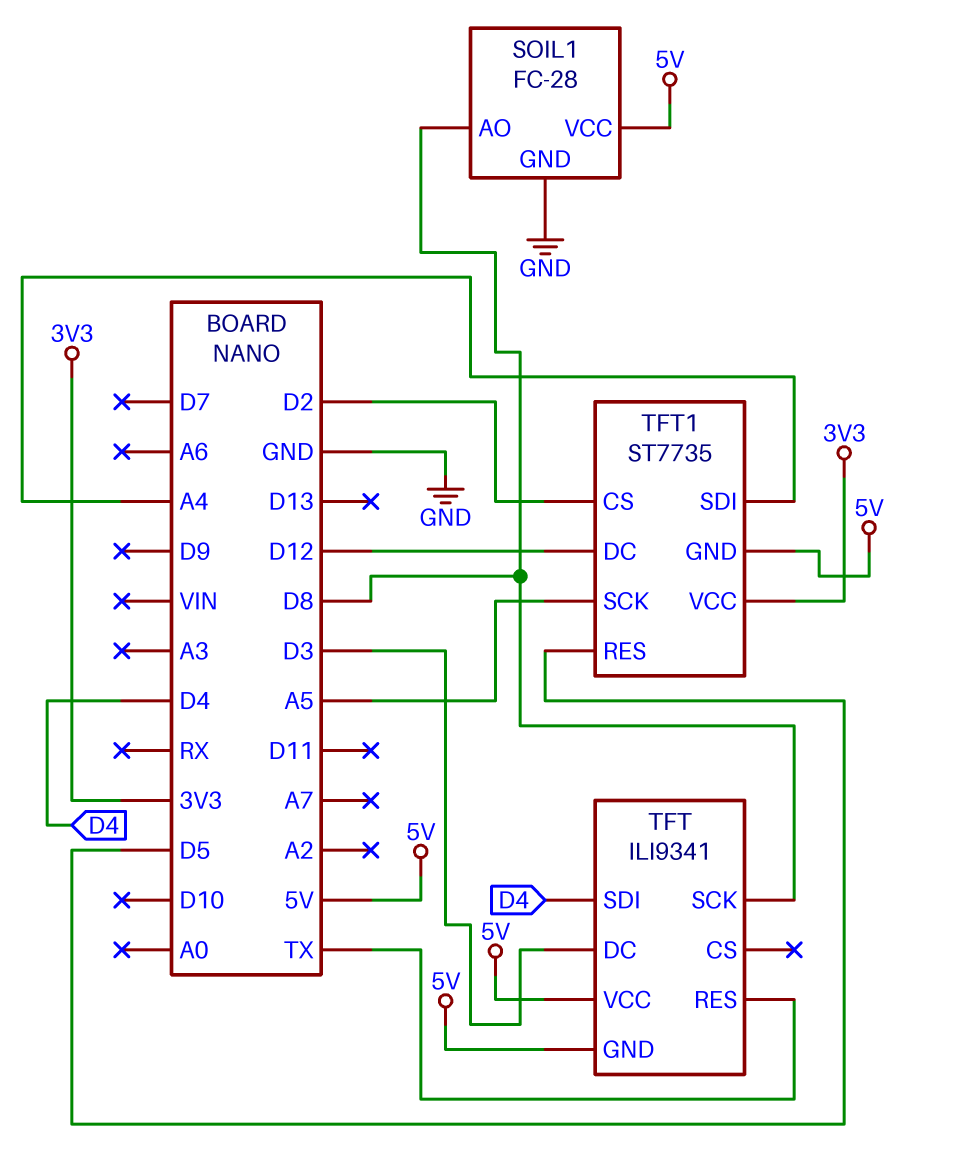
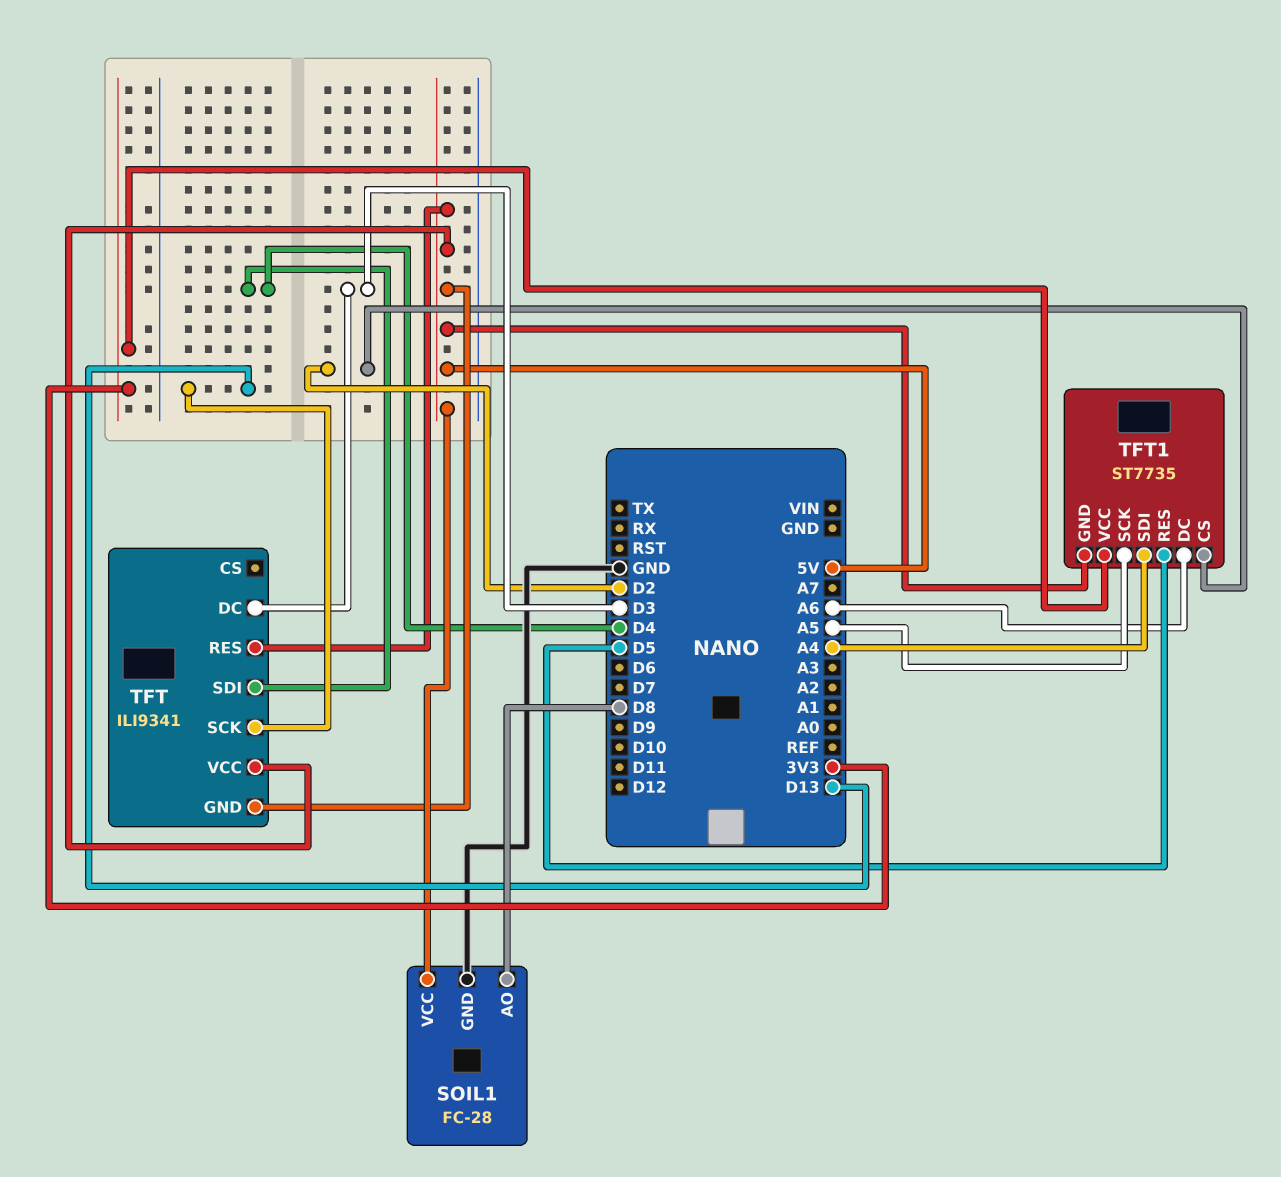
TFT pin RES: TX -> 5V
TFT pin SCK: D8 -> D13
TFT1 pin DC: D12 -> A6

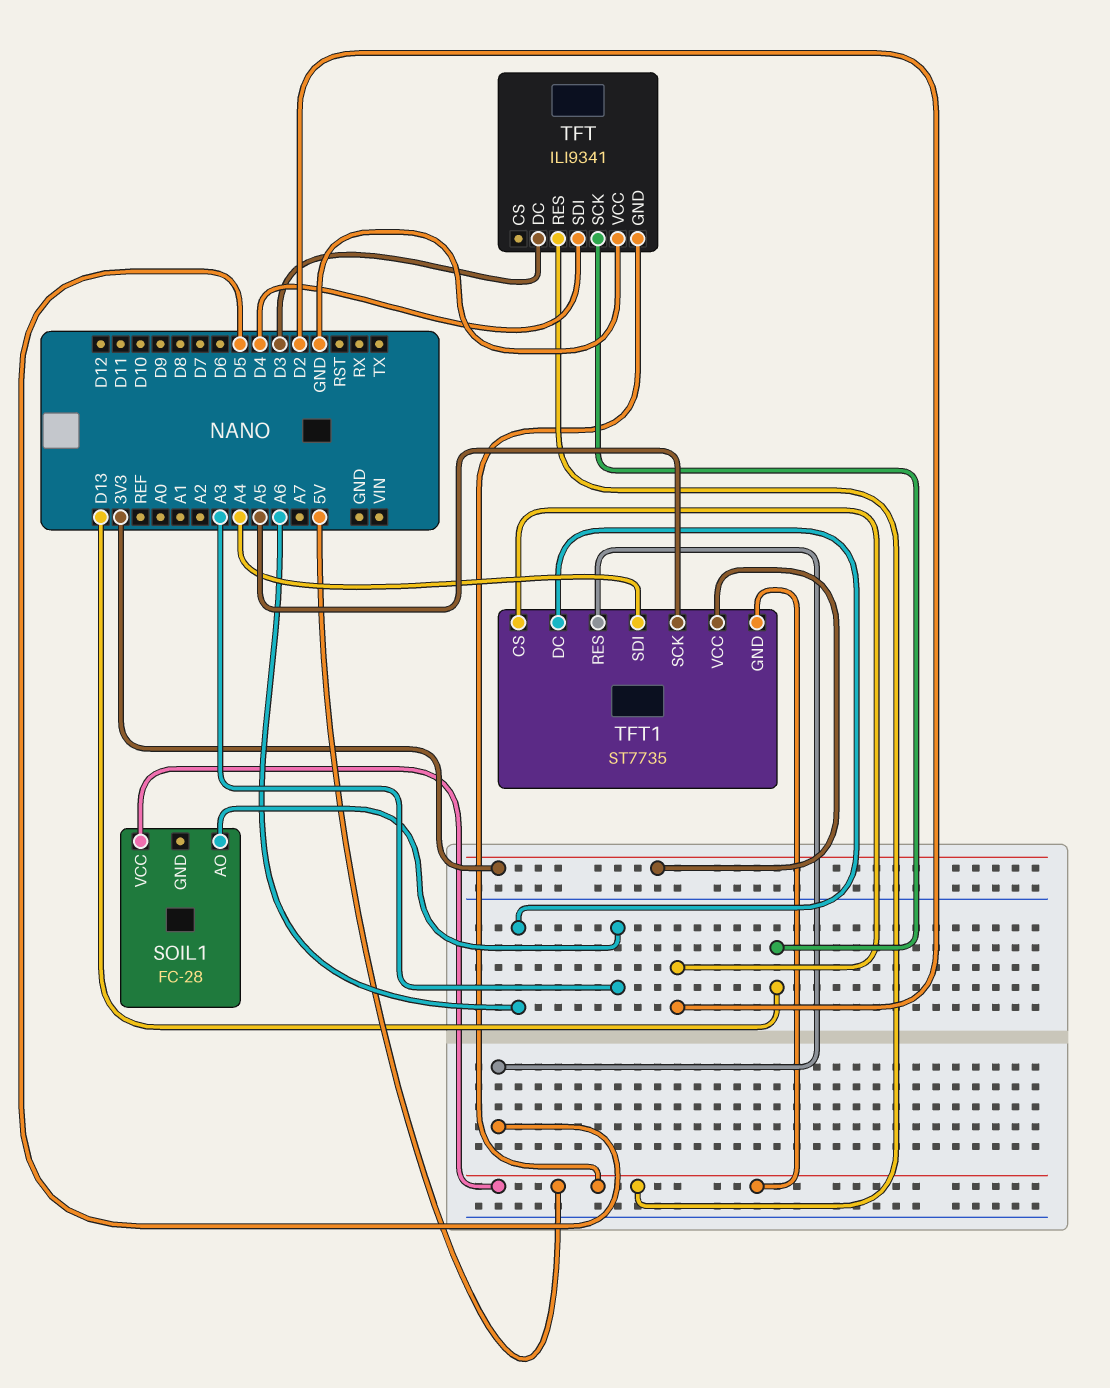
SOIL1 pin AO: D8 -> A3
SOIL1 pin GND: GND -> none
TFT pin VCC: 5V -> GND

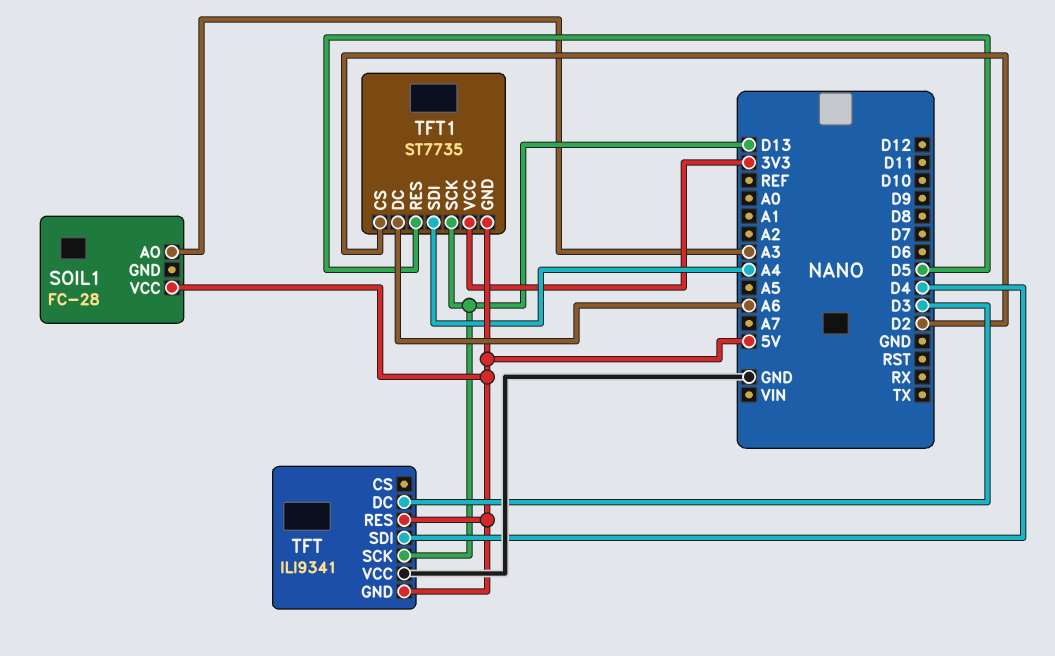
TFT1 pin SCK: A5 -> D13

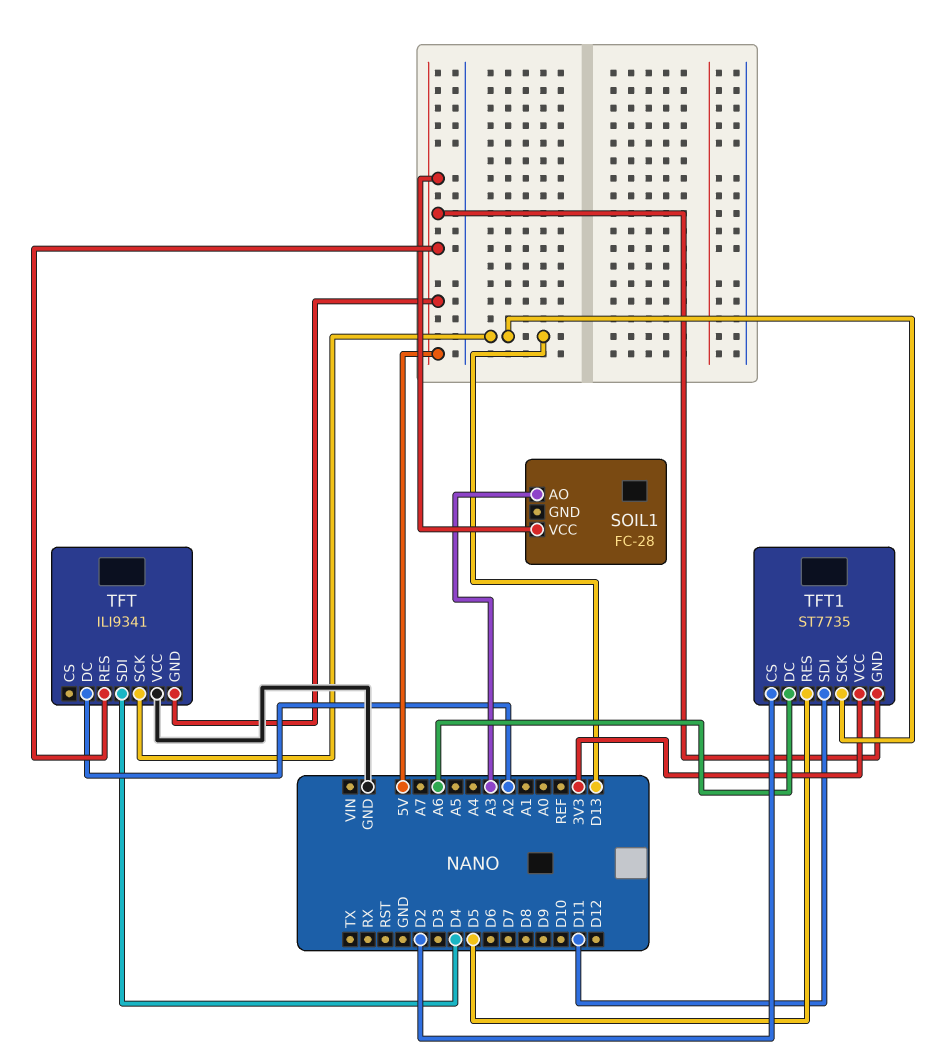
TFT pin DC: D3 -> A2
TFT1 pin SDI: A4 -> D11

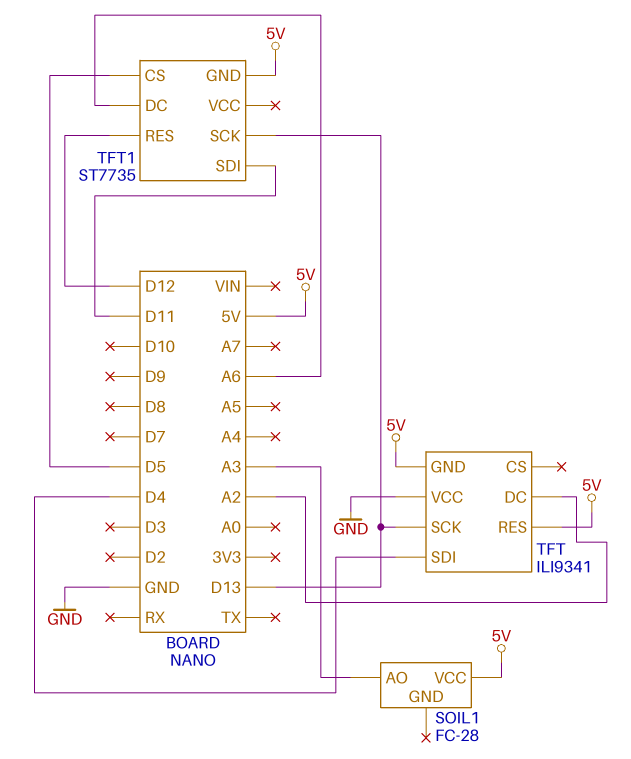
TFT1 pin CS: D2 -> D5
TFT1 pin RES: D5 -> D12
TFT1 pin VCC: 3V3 -> none

